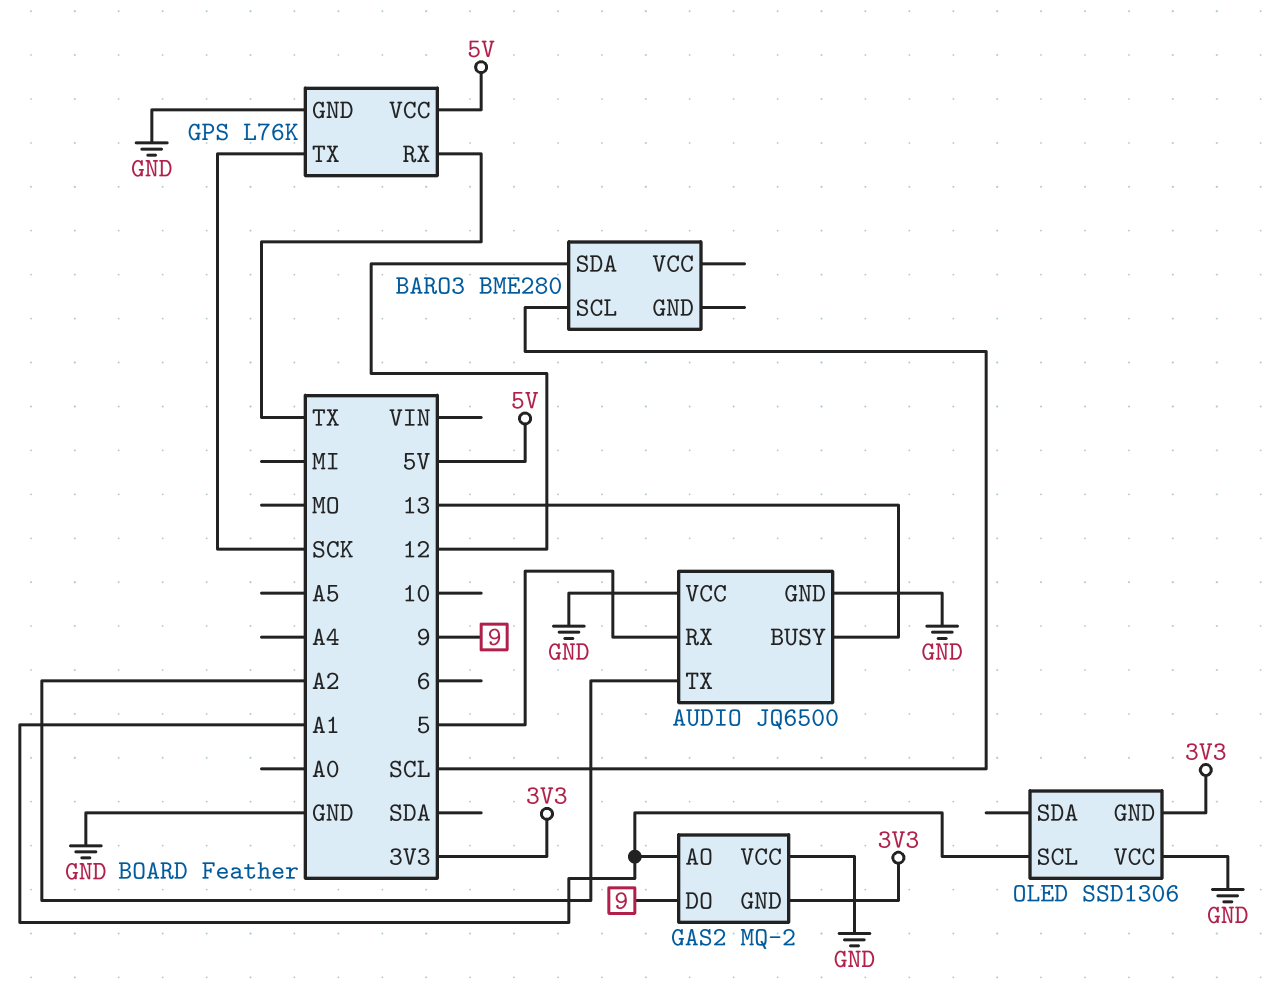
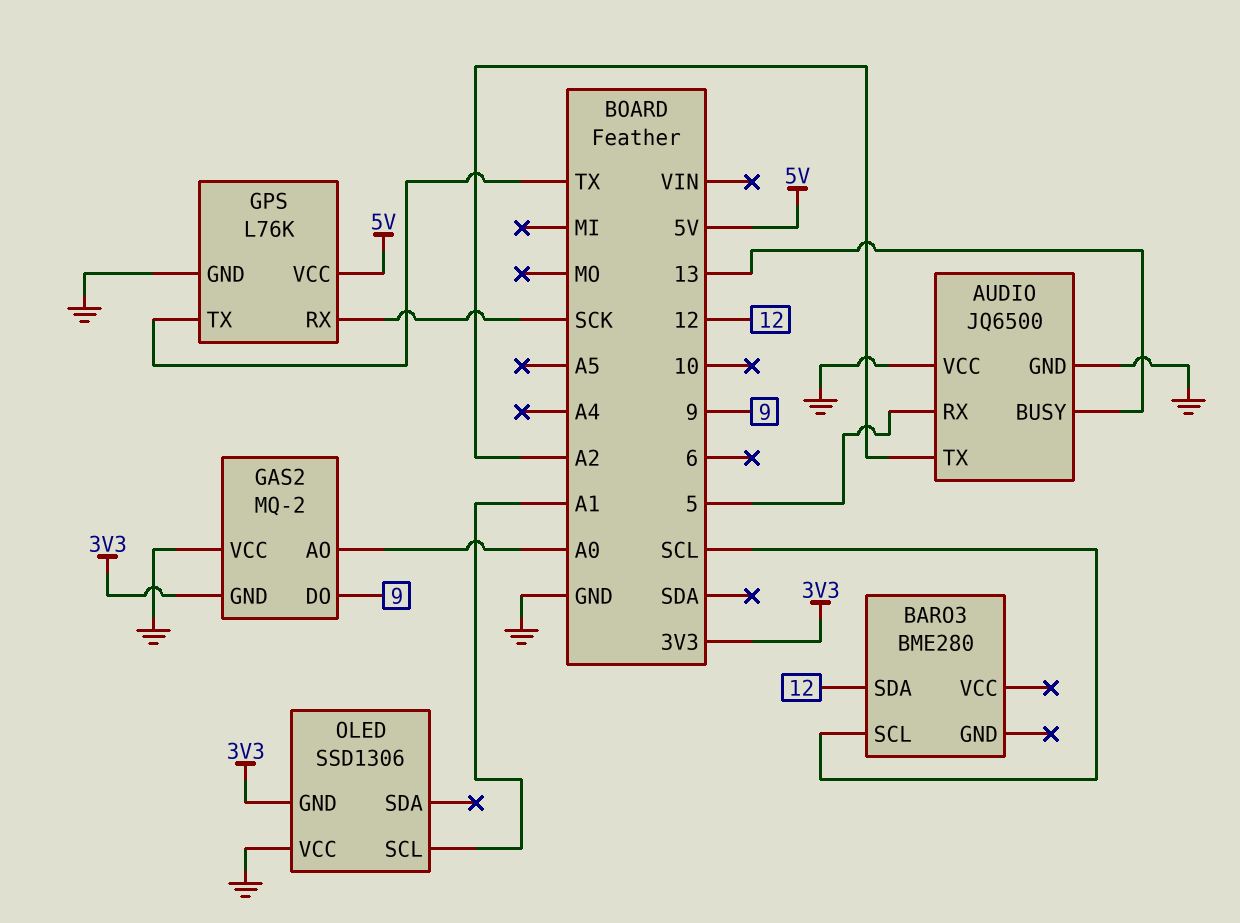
GAS2 pin AO: A1 -> A0
GPS pin RX: TX -> SCK
GPS pin TX: SCK -> TX

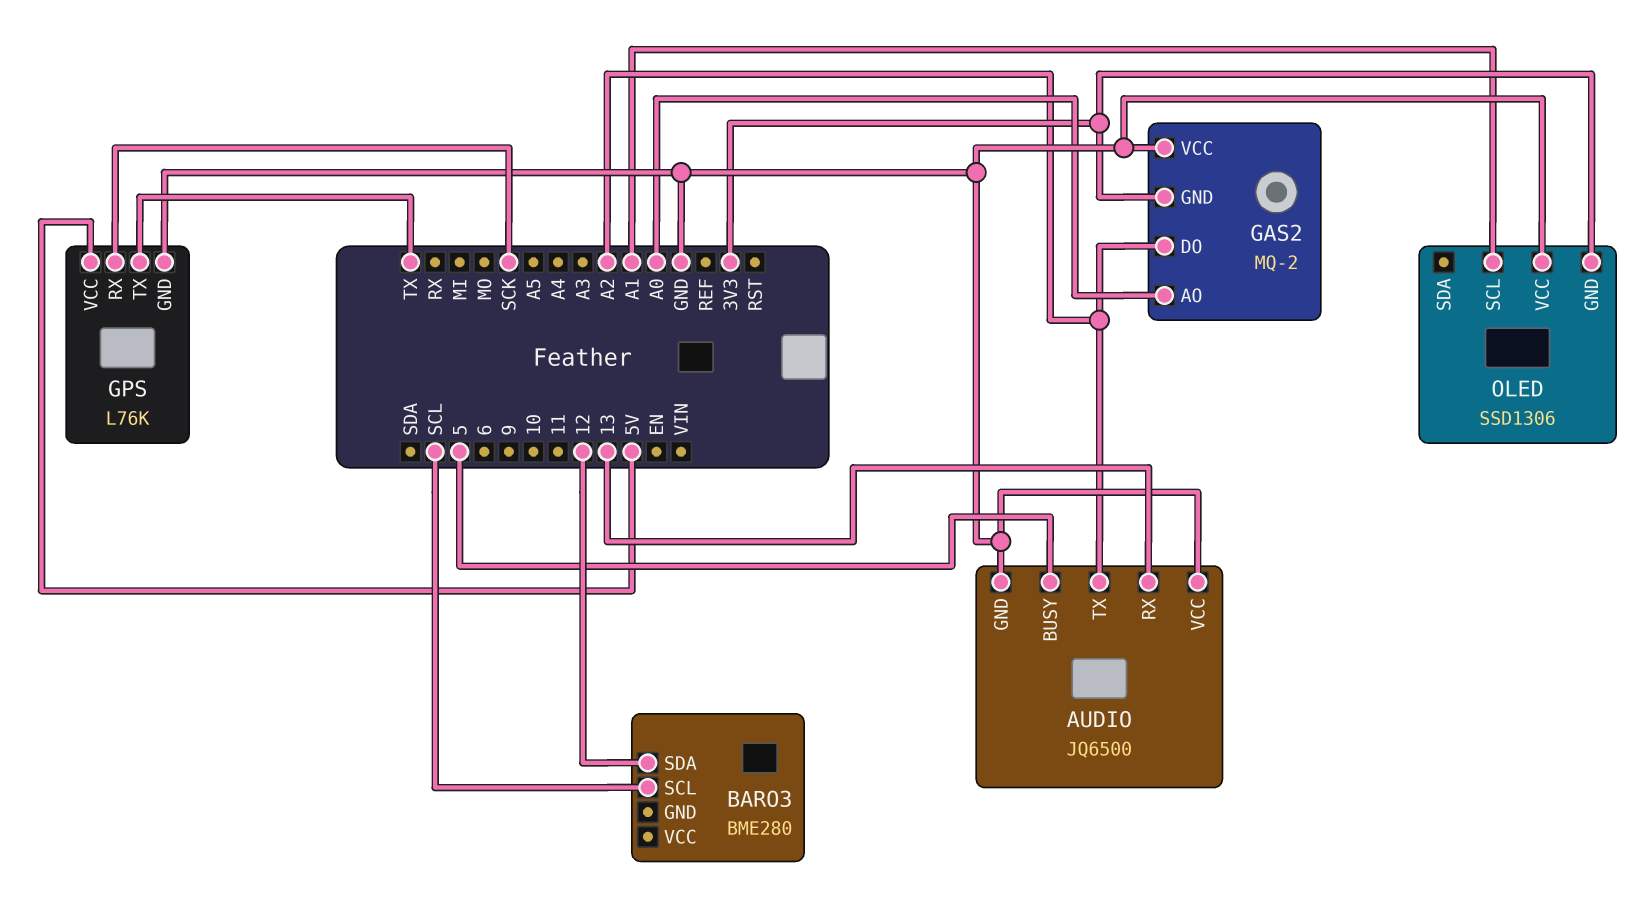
AUDIO pin BUSY: 13 -> 5
AUDIO pin RX: 5 -> 13
GAS2 pin DO: 9 -> A2

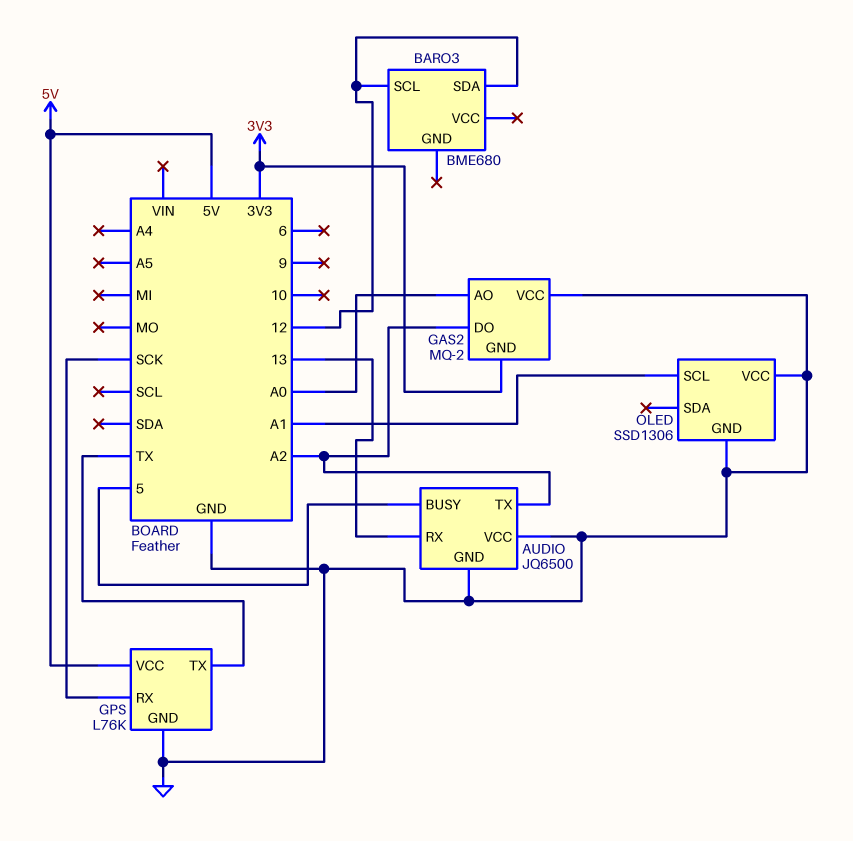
BARO3: BME280 -> BME680
BARO3 pin SCL: SCL -> 12
OLED pin GND: 3V3 -> GND

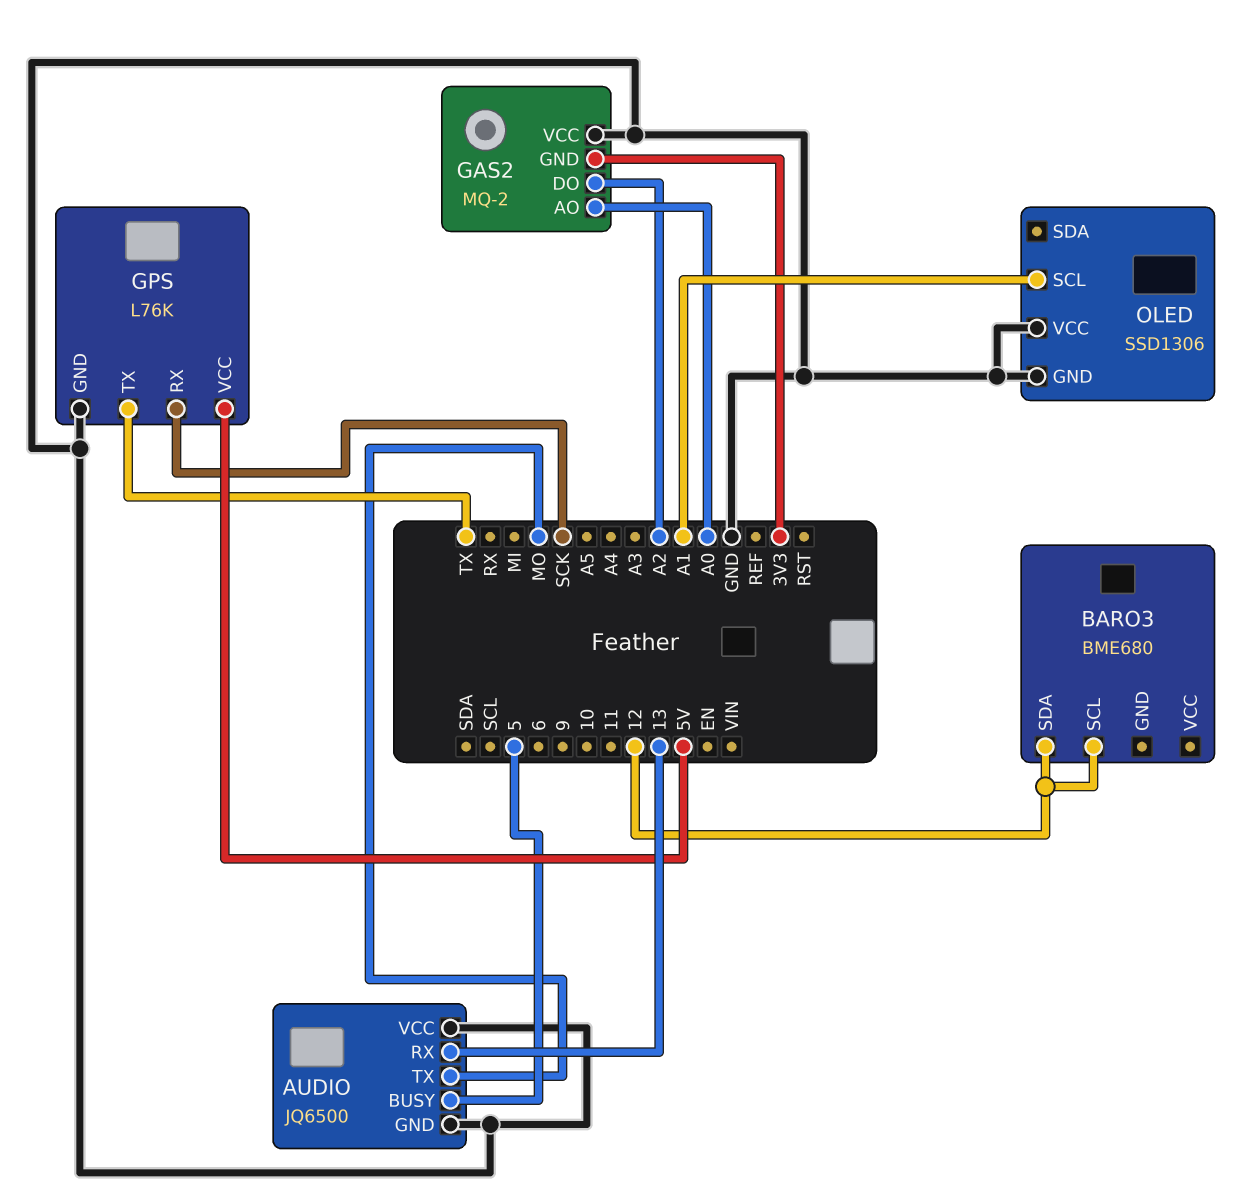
AUDIO pin TX: A2 -> MO

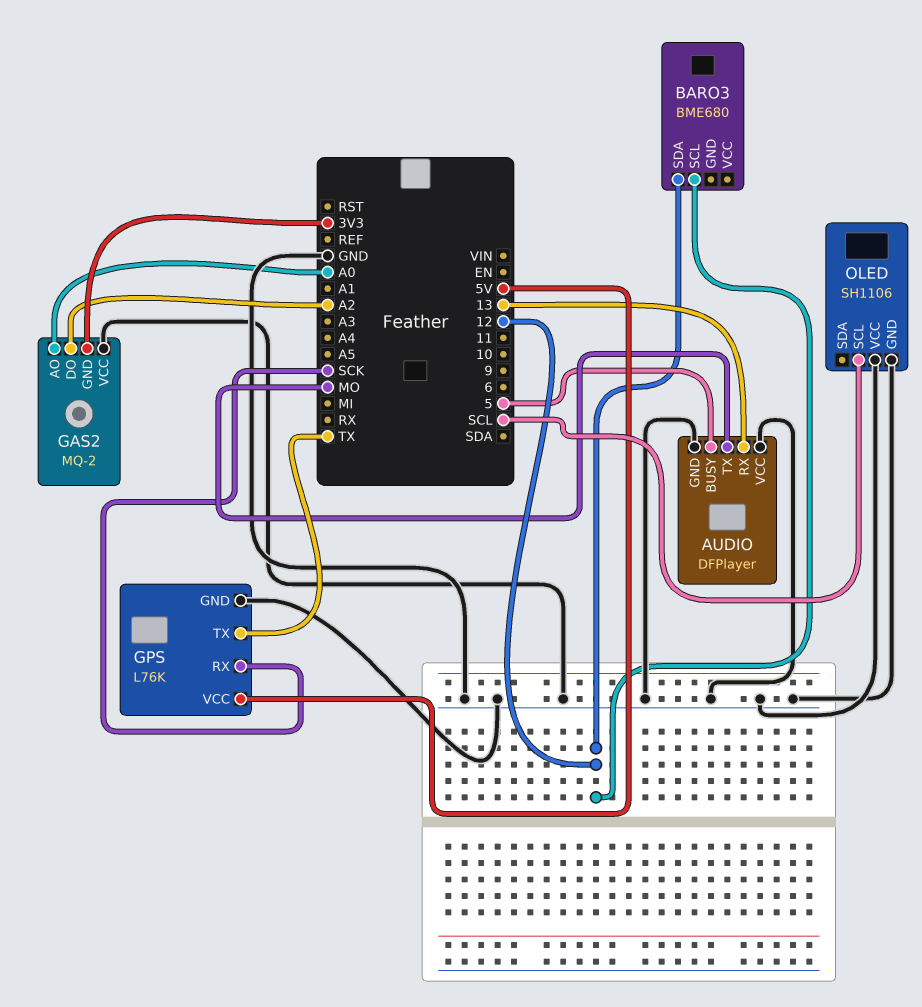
AUDIO: JQ6500 -> DFPlayer
OLED: SSD1306 -> SH1106
OLED pin SCL: A1 -> SCL

